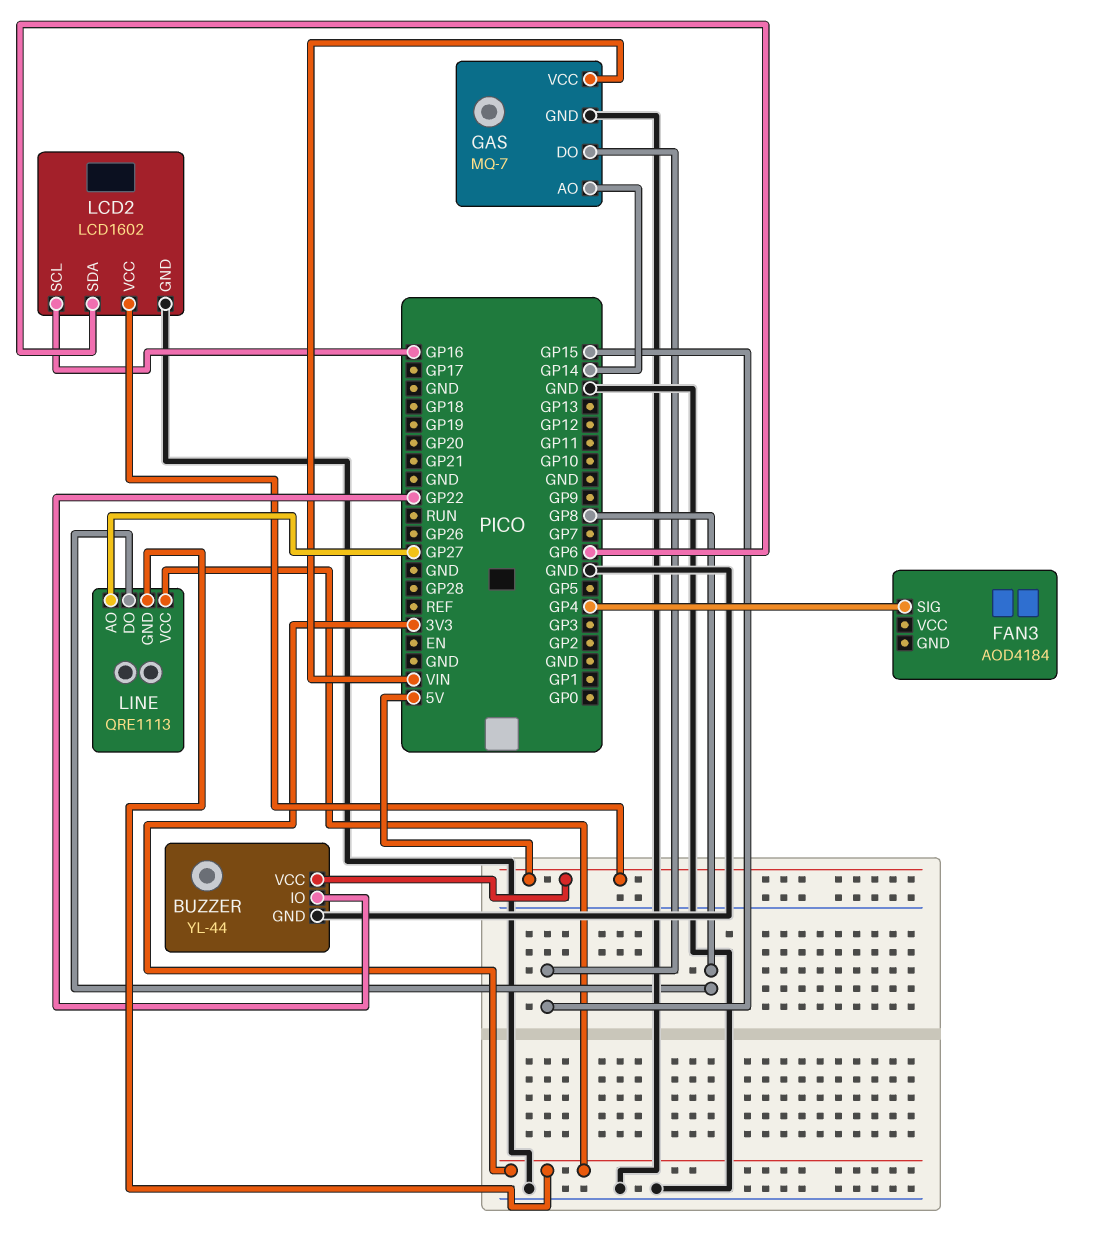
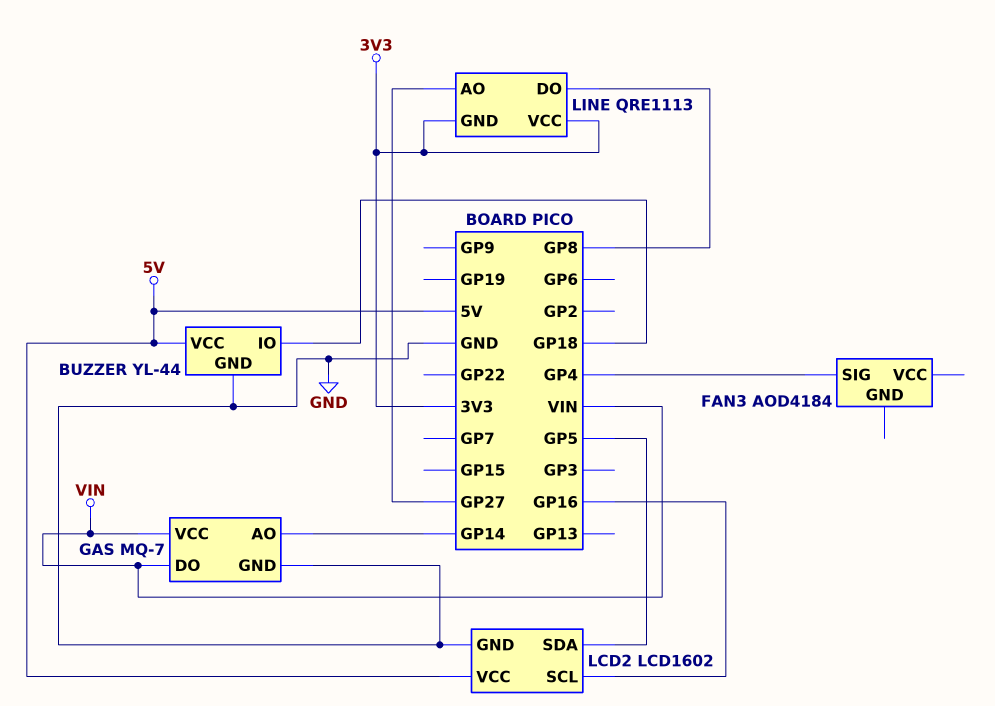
BUZZER pin IO: GP22 -> GP18
GAS pin DO: GP15 -> VIN
LCD2 pin SDA: GP6 -> GP5

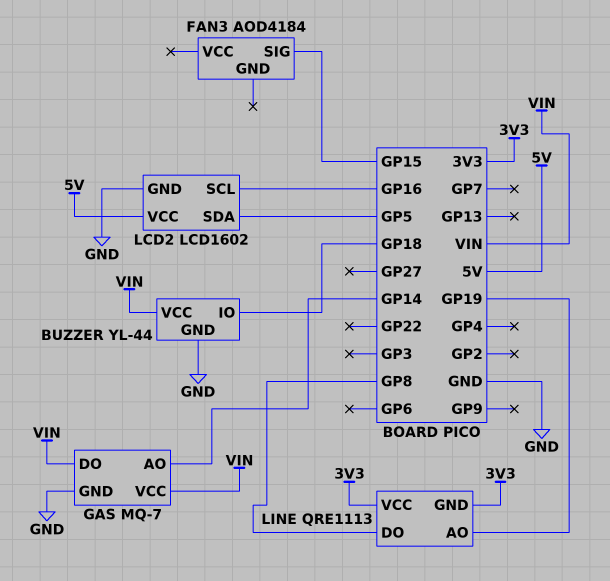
BUZZER pin VCC: 5V -> VIN
FAN3 pin SIG: GP4 -> GP15
LINE pin AO: GP27 -> GP19

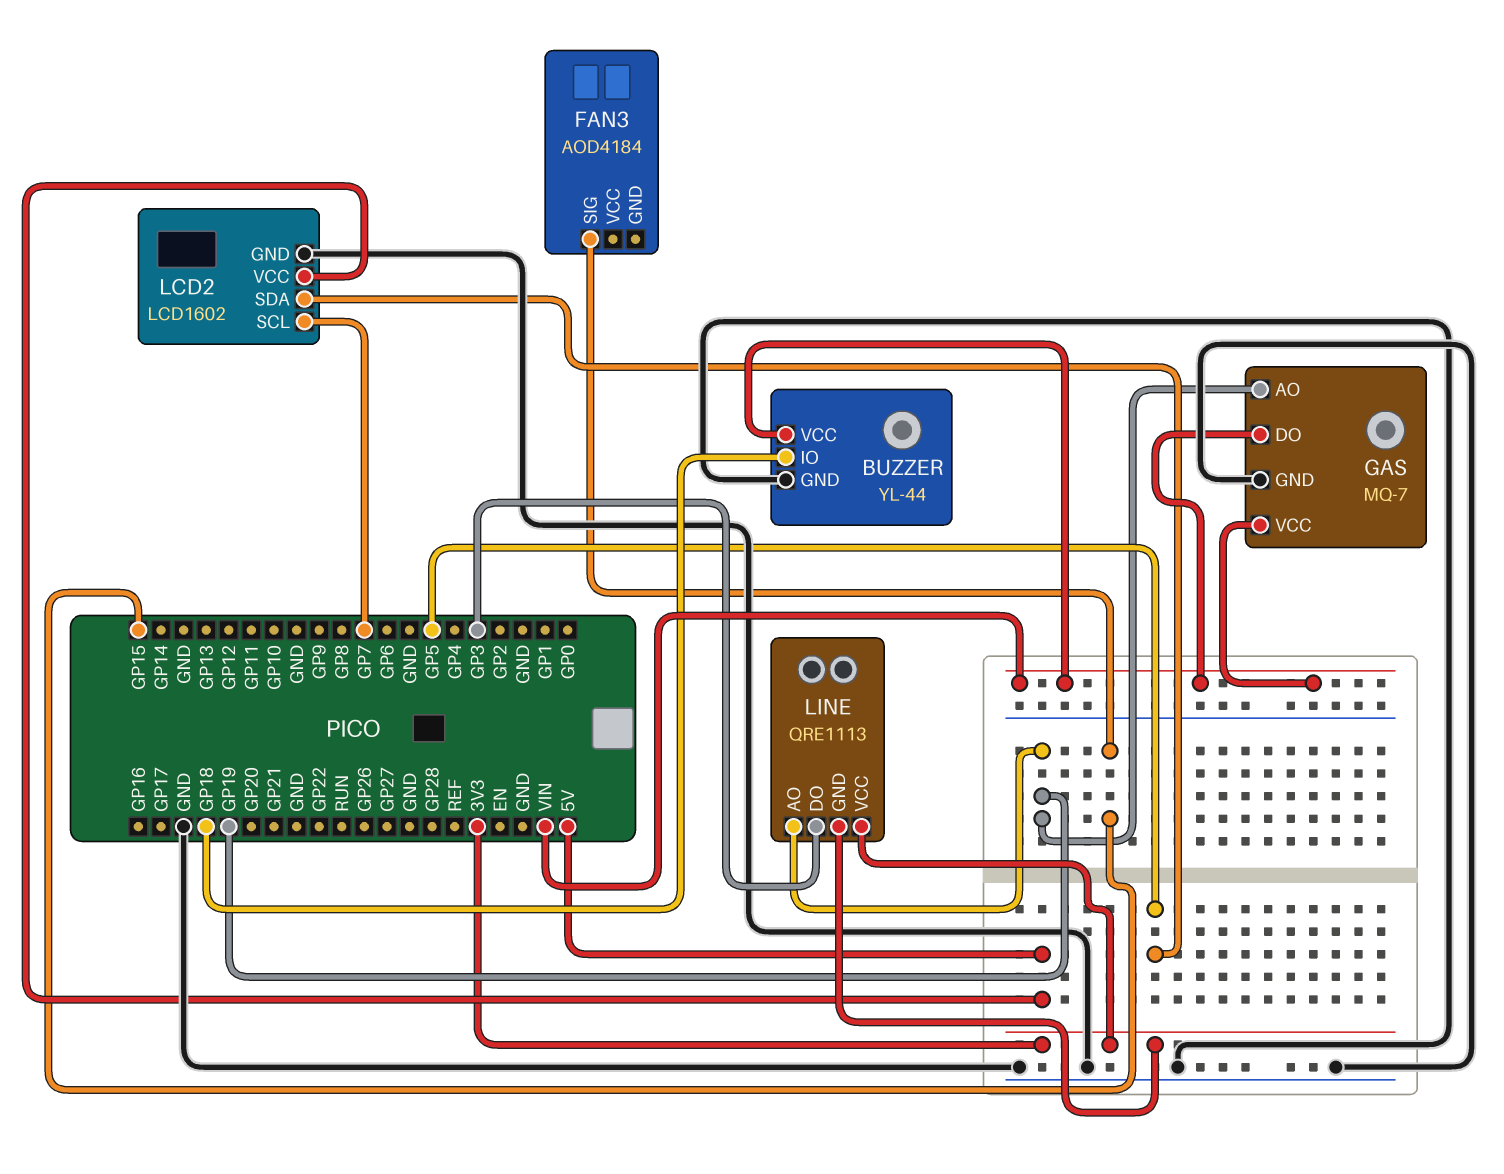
GAS pin AO: GP14 -> GP19
LCD2 pin SCL: GP16 -> GP7
LINE pin DO: GP8 -> GP3

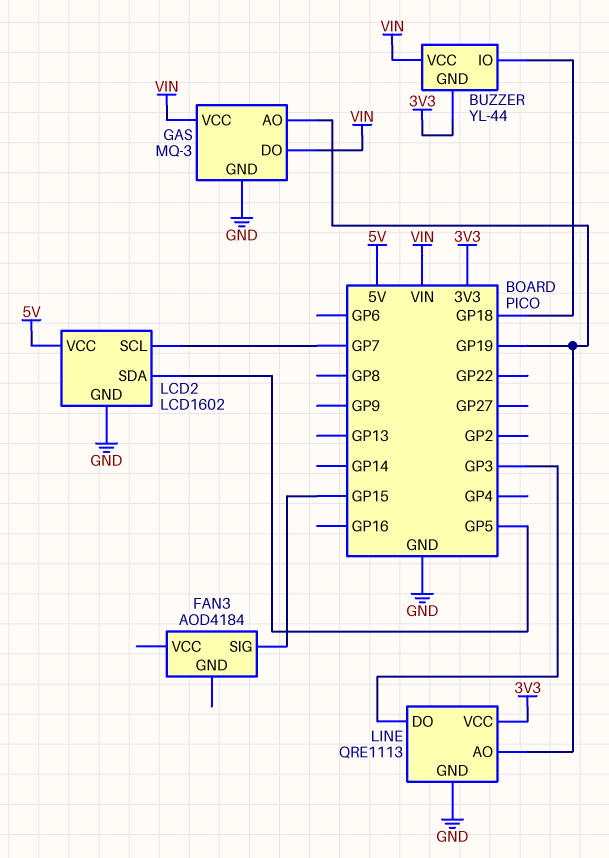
BUZZER pin GND: GND -> 3V3
GAS: MQ-7 -> MQ-3
LINE pin GND: 3V3 -> GND

